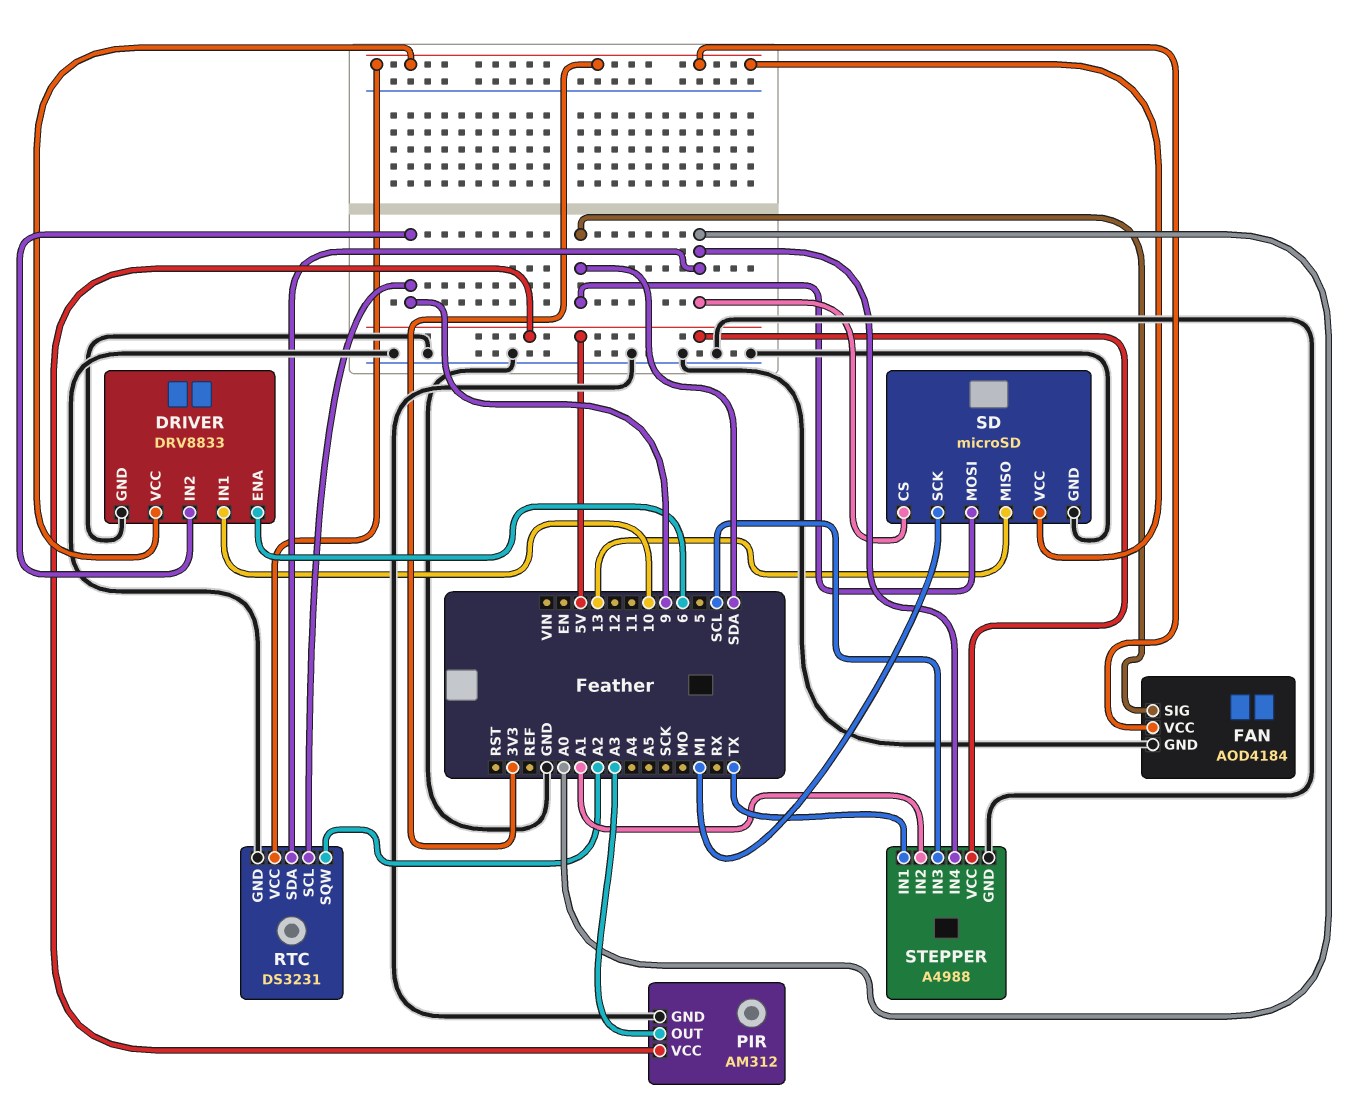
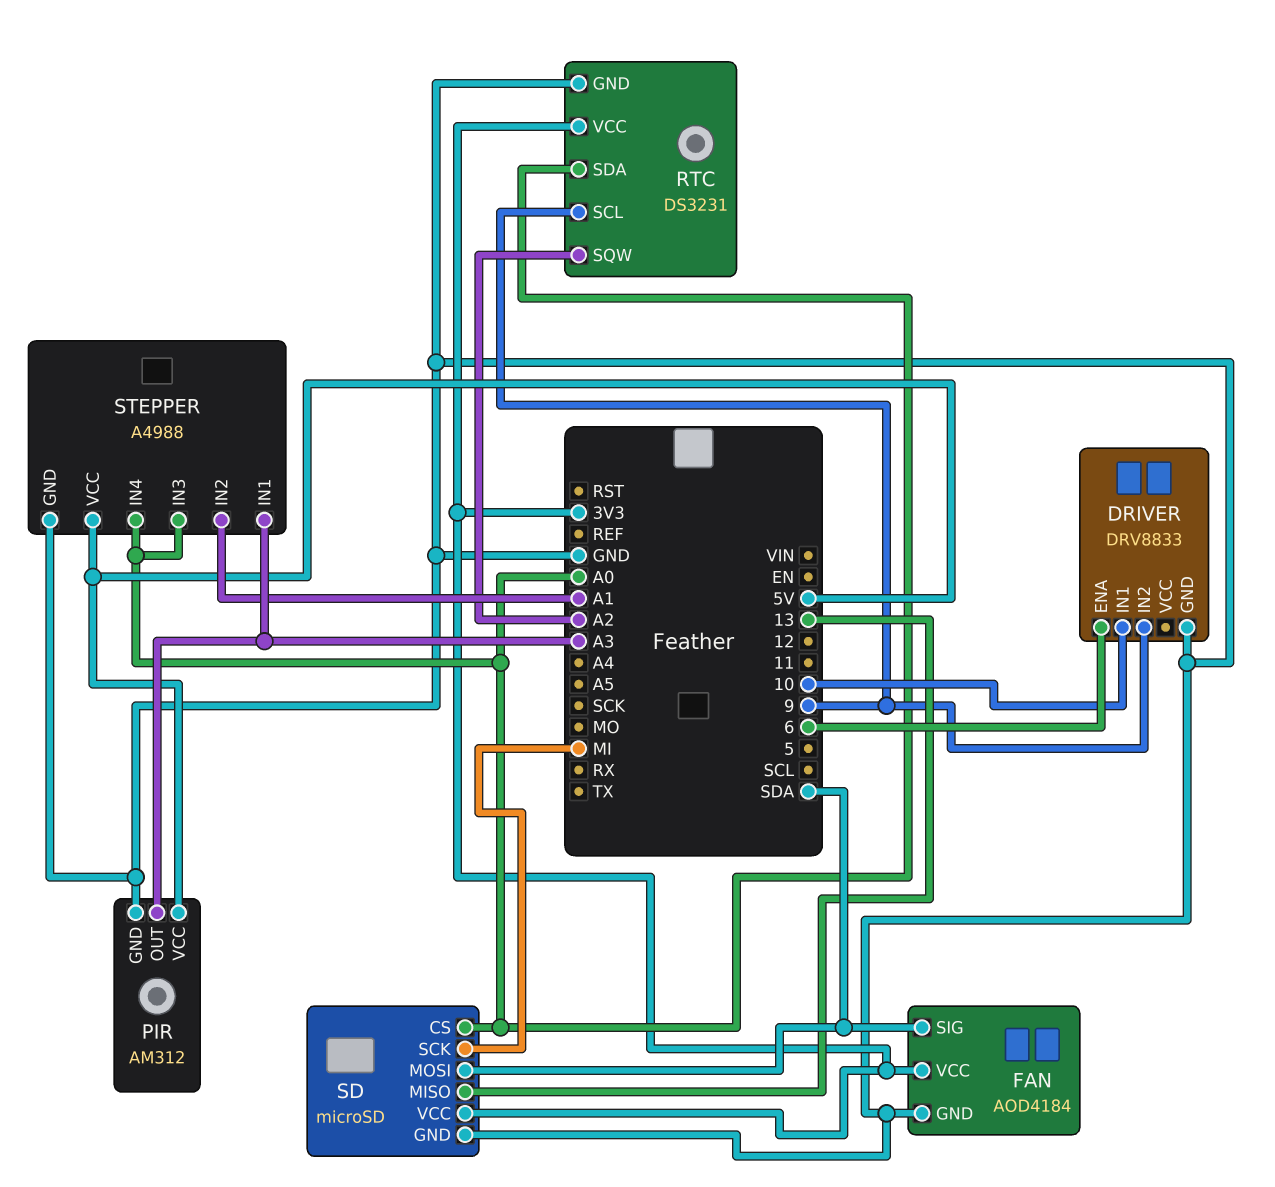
DRIVER pin VCC: 3V3 -> none
STEPPER pin IN1: TX -> A3
STEPPER pin IN3: SCL -> A0

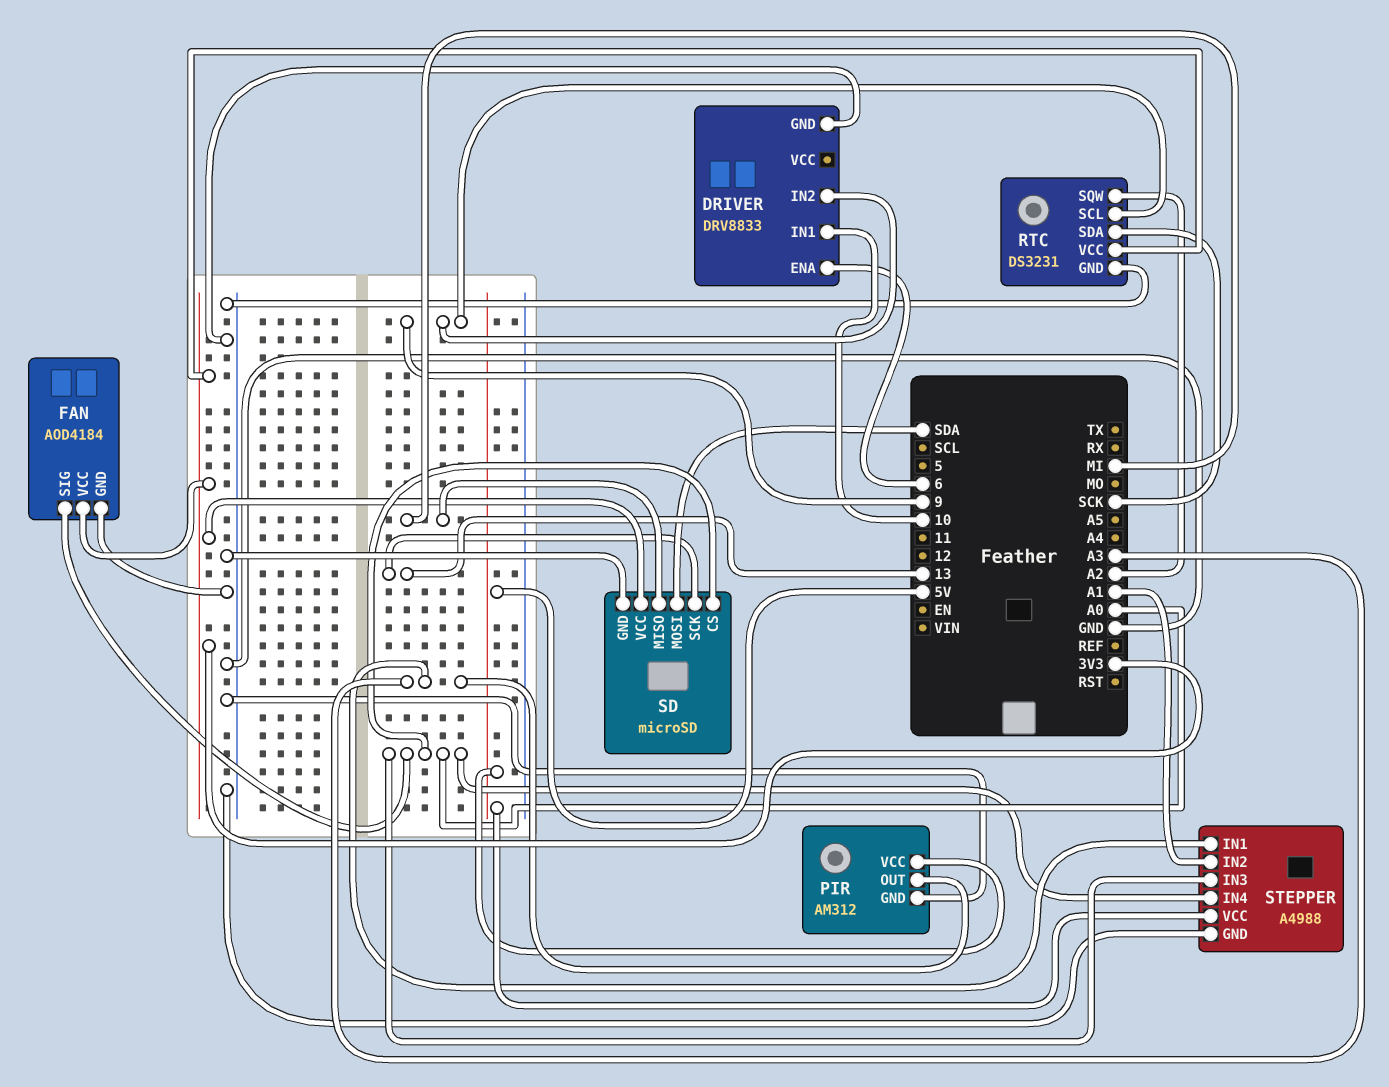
FAN pin SIG: SDA -> A0
RTC pin SDA: A0 -> SCK
SD pin MISO: 13 -> MI
SD pin SCK: MI -> 13

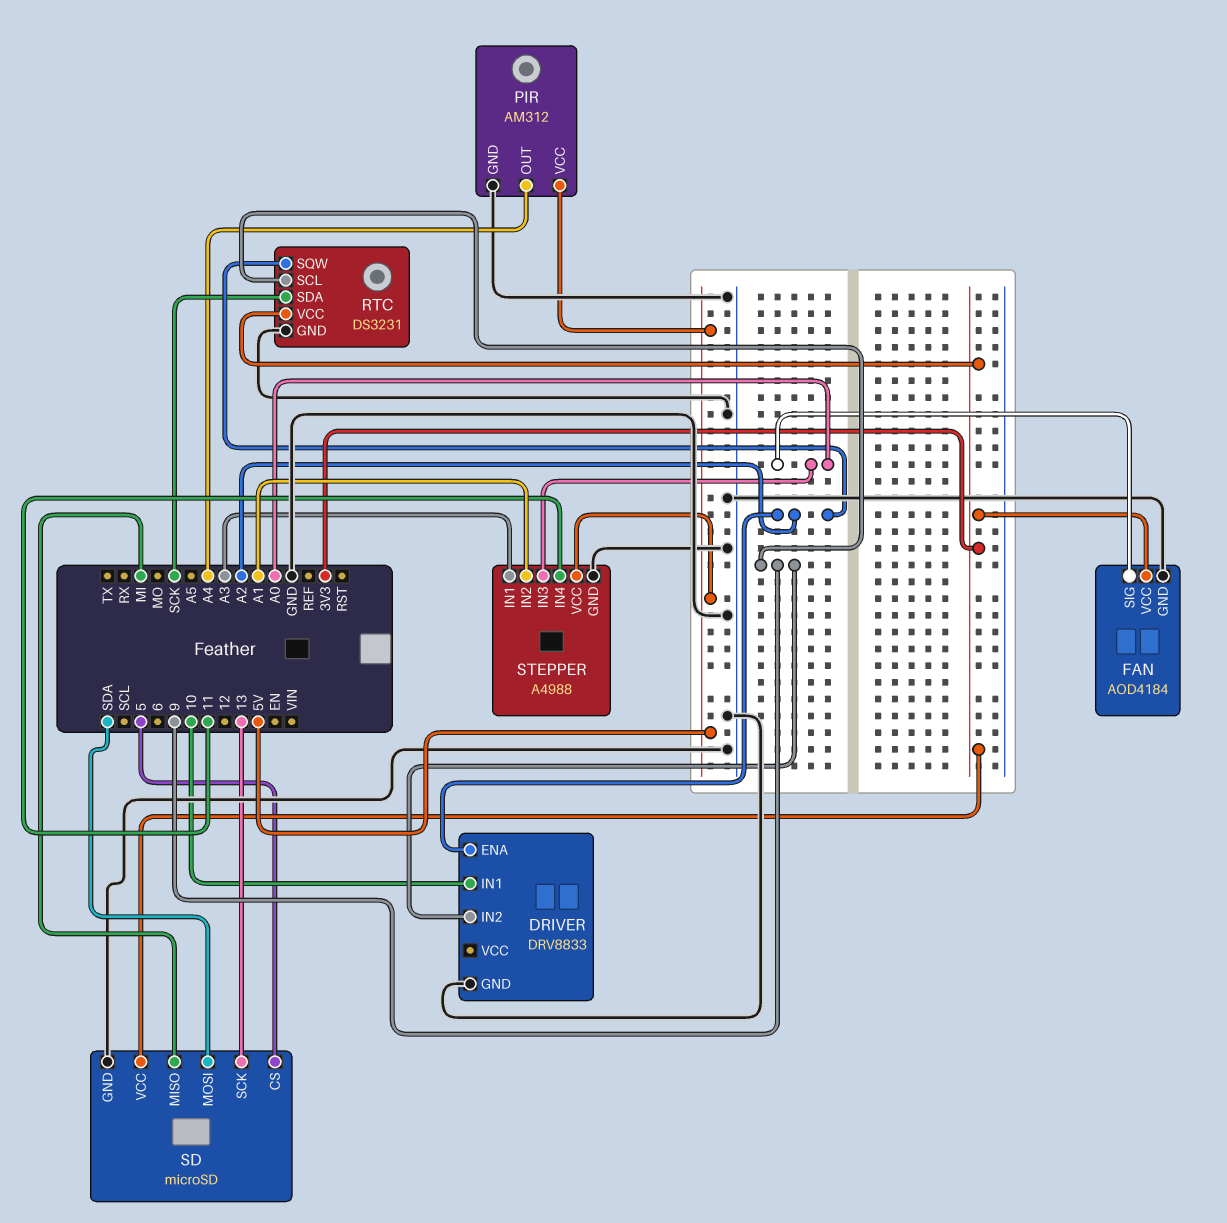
DRIVER pin ENA: 6 -> A2
PIR pin OUT: A3 -> A4
SD pin CS: A0 -> 5
STEPPER pin IN4: A0 -> 11

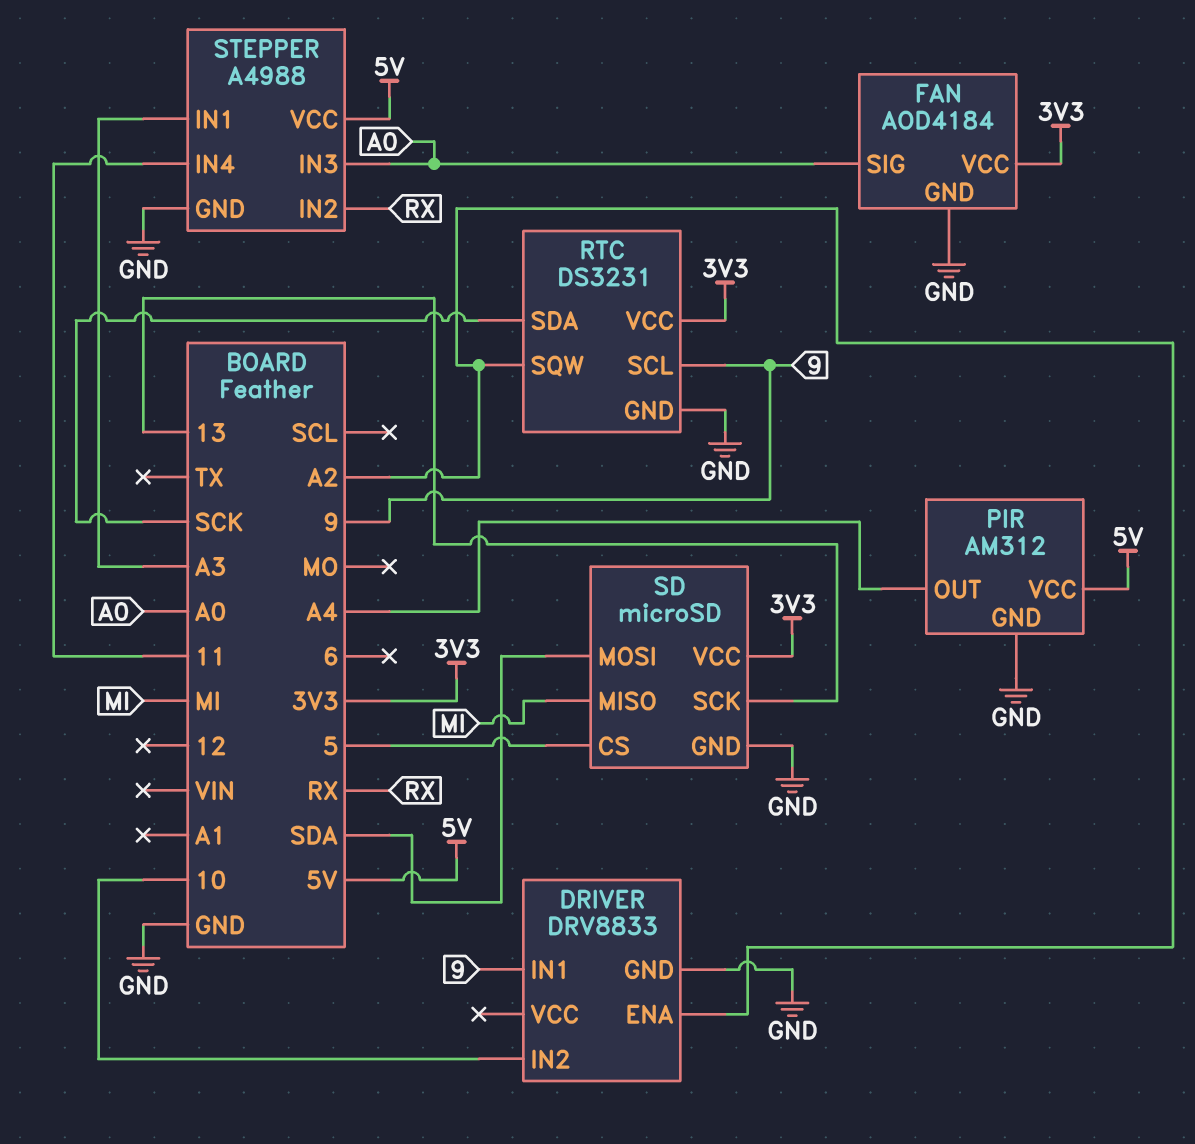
DRIVER pin IN1: 10 -> 9
DRIVER pin IN2: 9 -> 10
STEPPER pin IN2: A1 -> RX

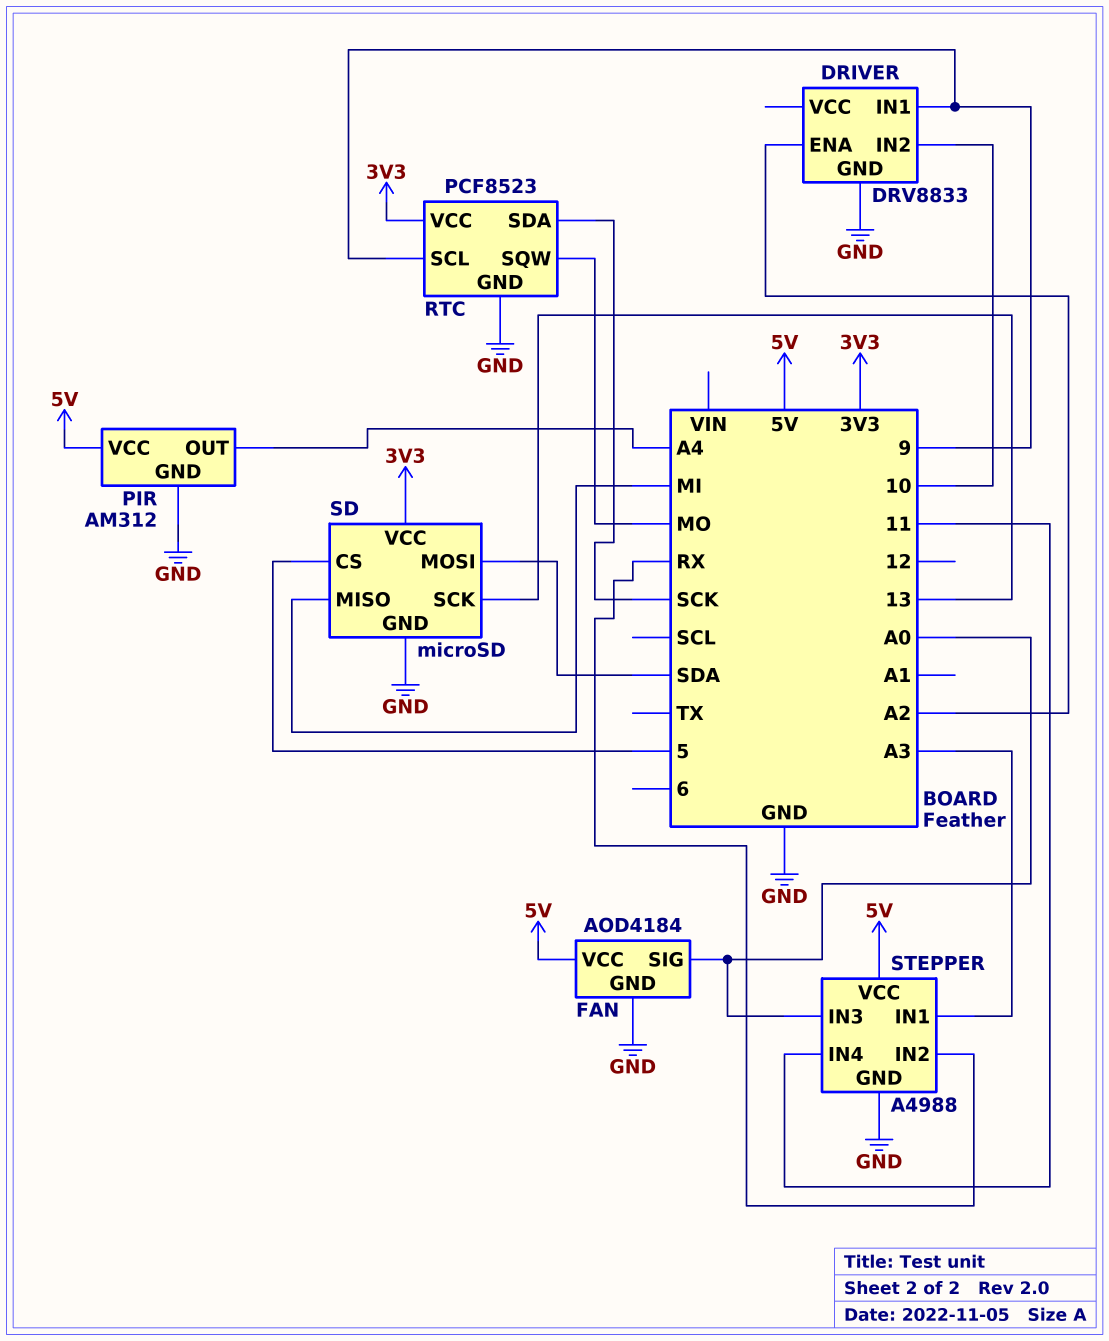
FAN pin VCC: 3V3 -> 5V
RTC: DS3231 -> PCF8523
RTC pin SQW: A2 -> MO

